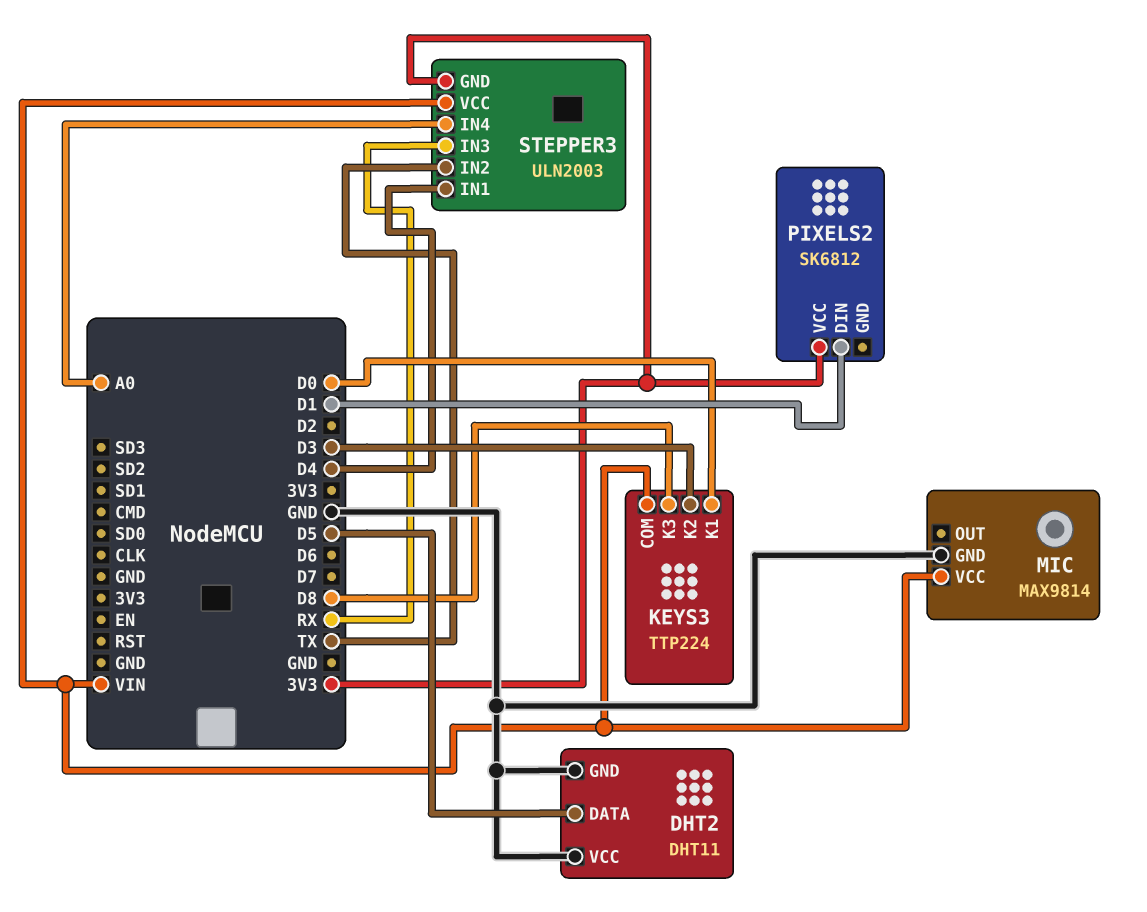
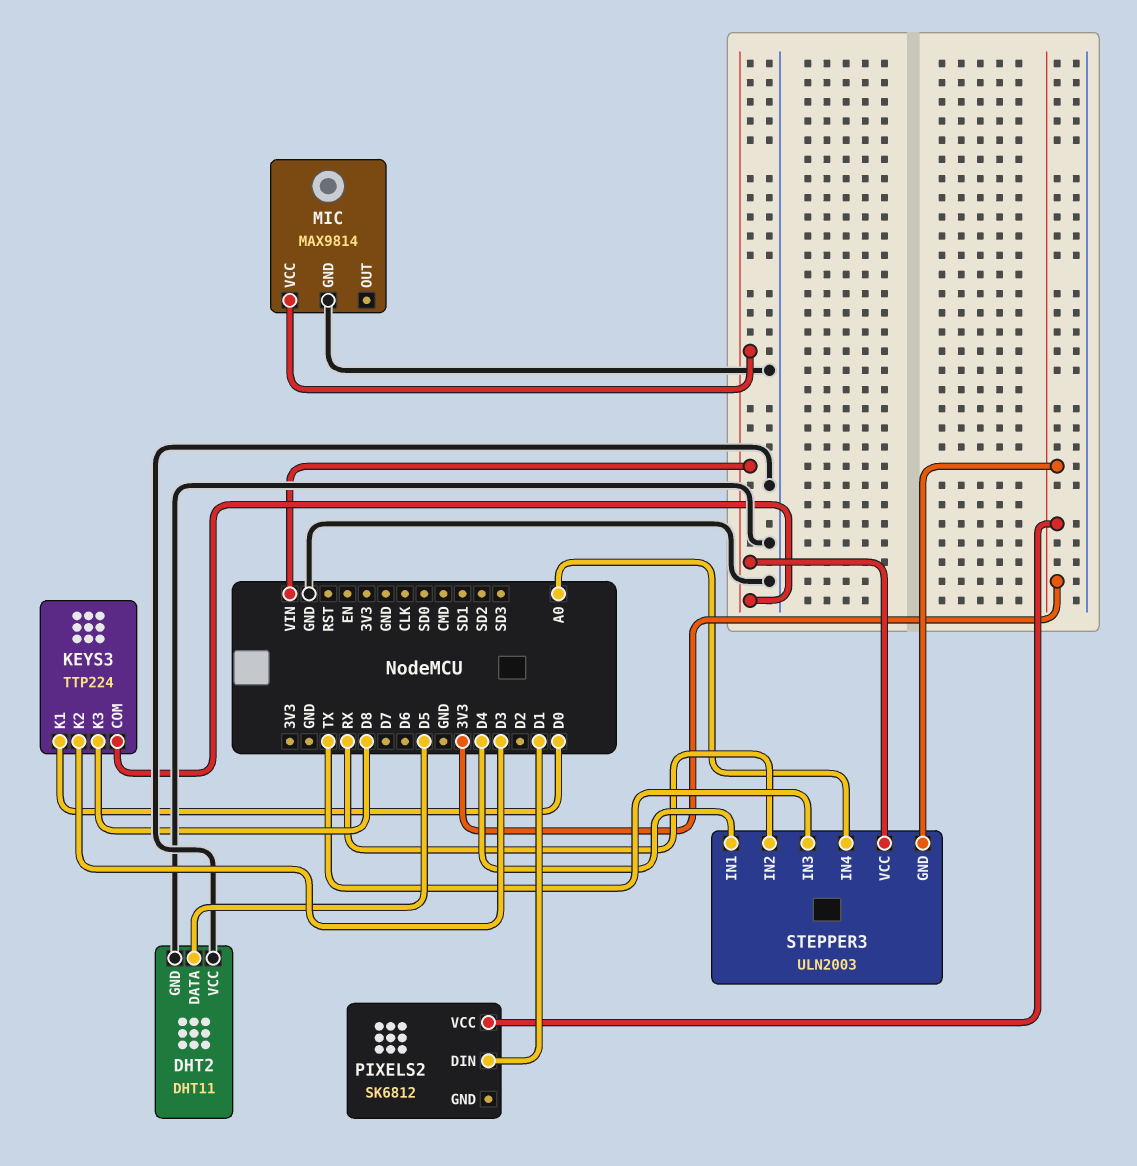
STEPPER3 pin IN2: TX -> RX
STEPPER3 pin IN3: RX -> TX

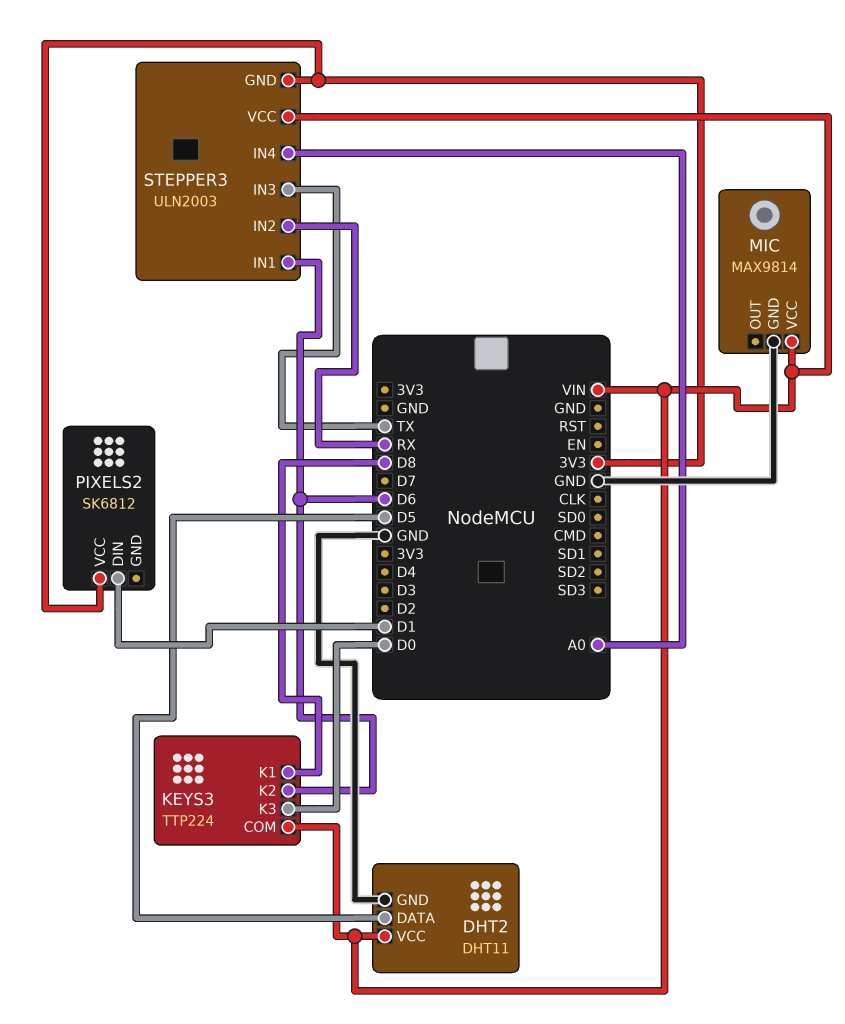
DHT2 pin VCC: GND -> VIN
KEYS3 pin K1: D0 -> D8
KEYS3 pin K2: D3 -> D6
KEYS3 pin K3: D8 -> D0
STEPPER3 pin IN1: D4 -> D6

